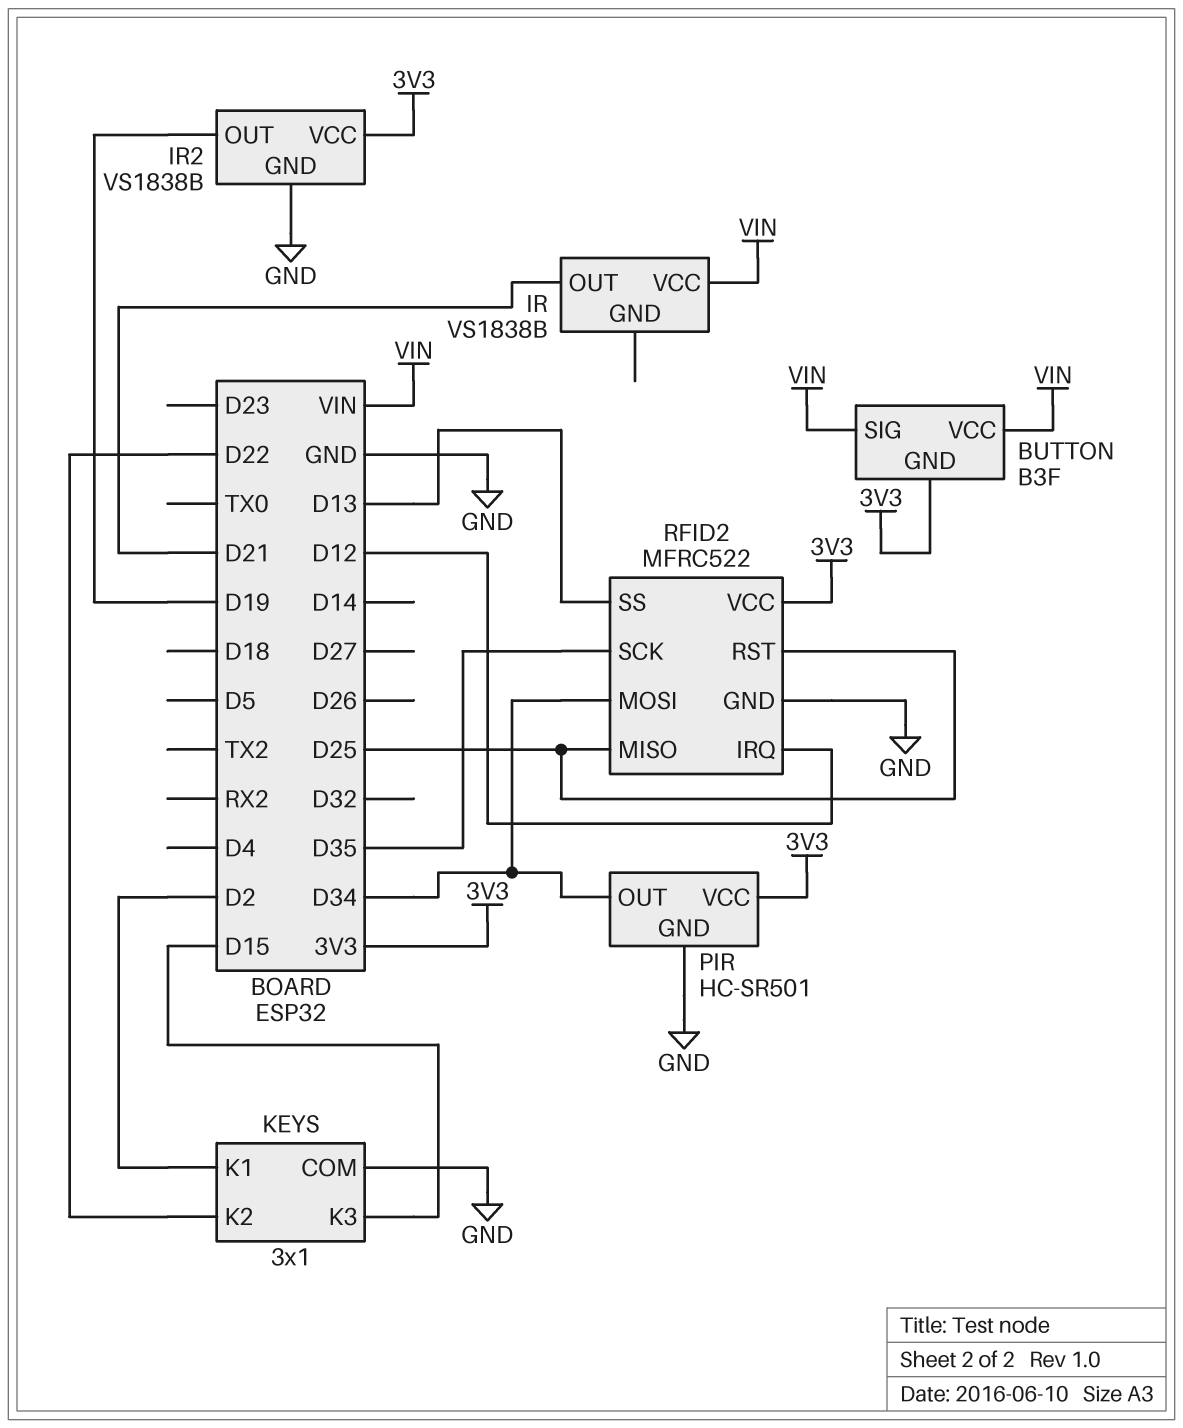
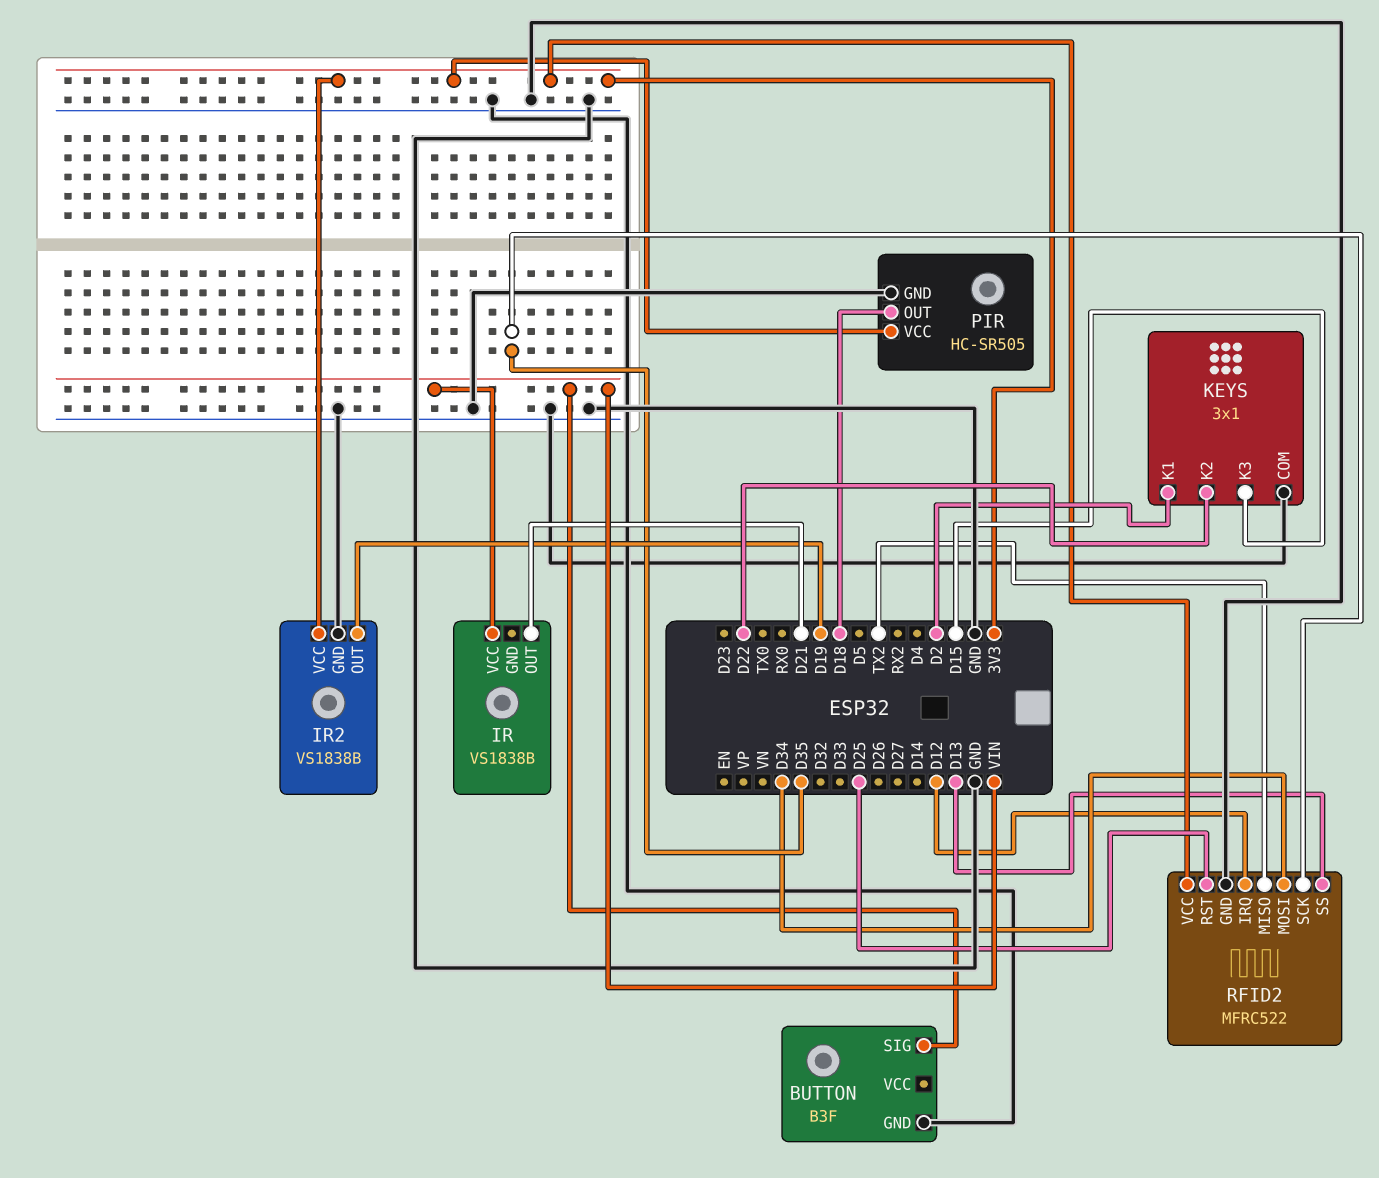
BUTTON pin GND: 3V3 -> GND
BUTTON pin VCC: VIN -> none
PIR: HC-SR501 -> HC-SR505
PIR pin OUT: D34 -> D18
RFID2 pin MISO: D25 -> TX2

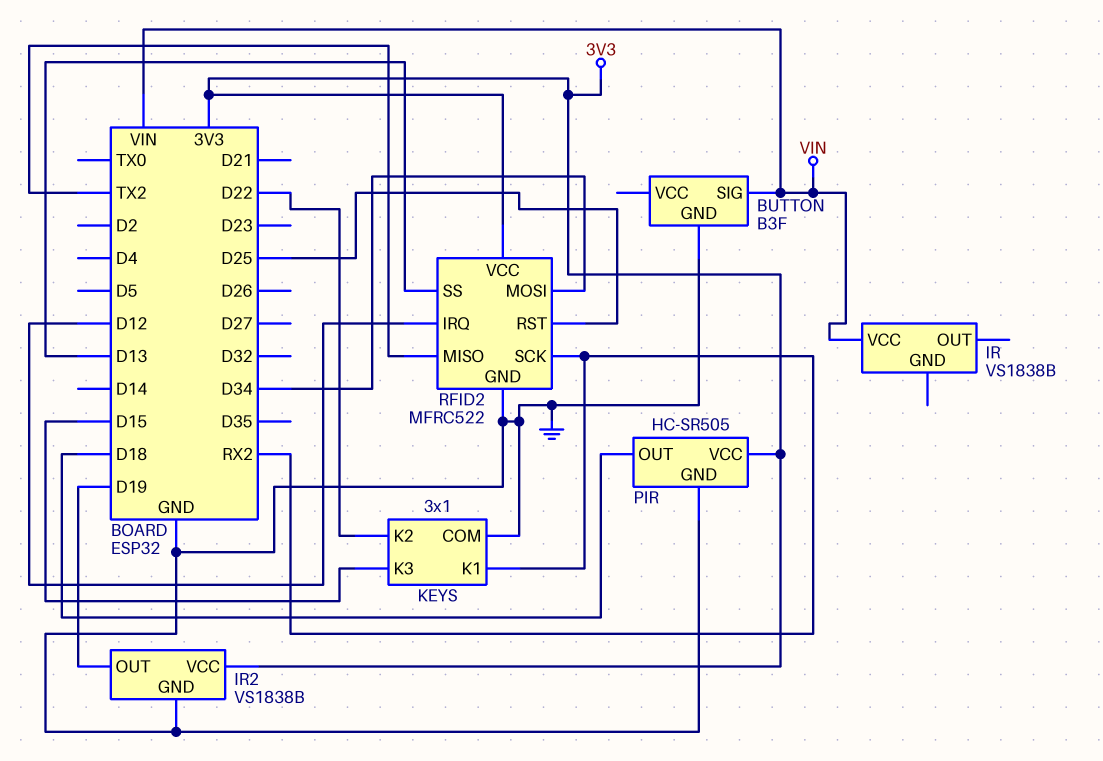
IR pin OUT: D21 -> none
KEYS pin K1: D2 -> RX2
RFID2 pin SCK: D35 -> RX2

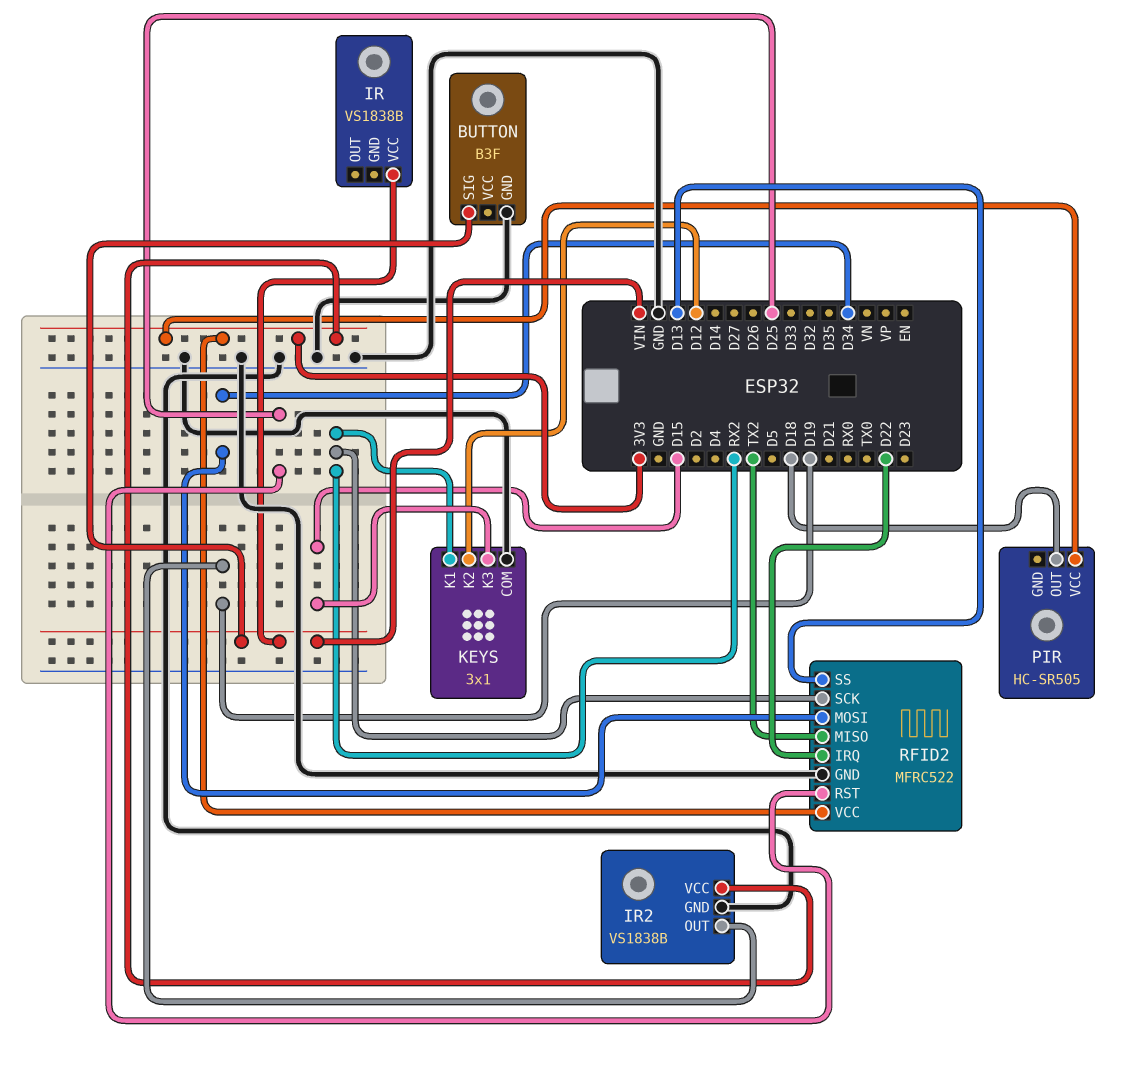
KEYS pin K2: D22 -> D12
PIR pin GND: GND -> none
RFID2 pin IRQ: D12 -> D22

